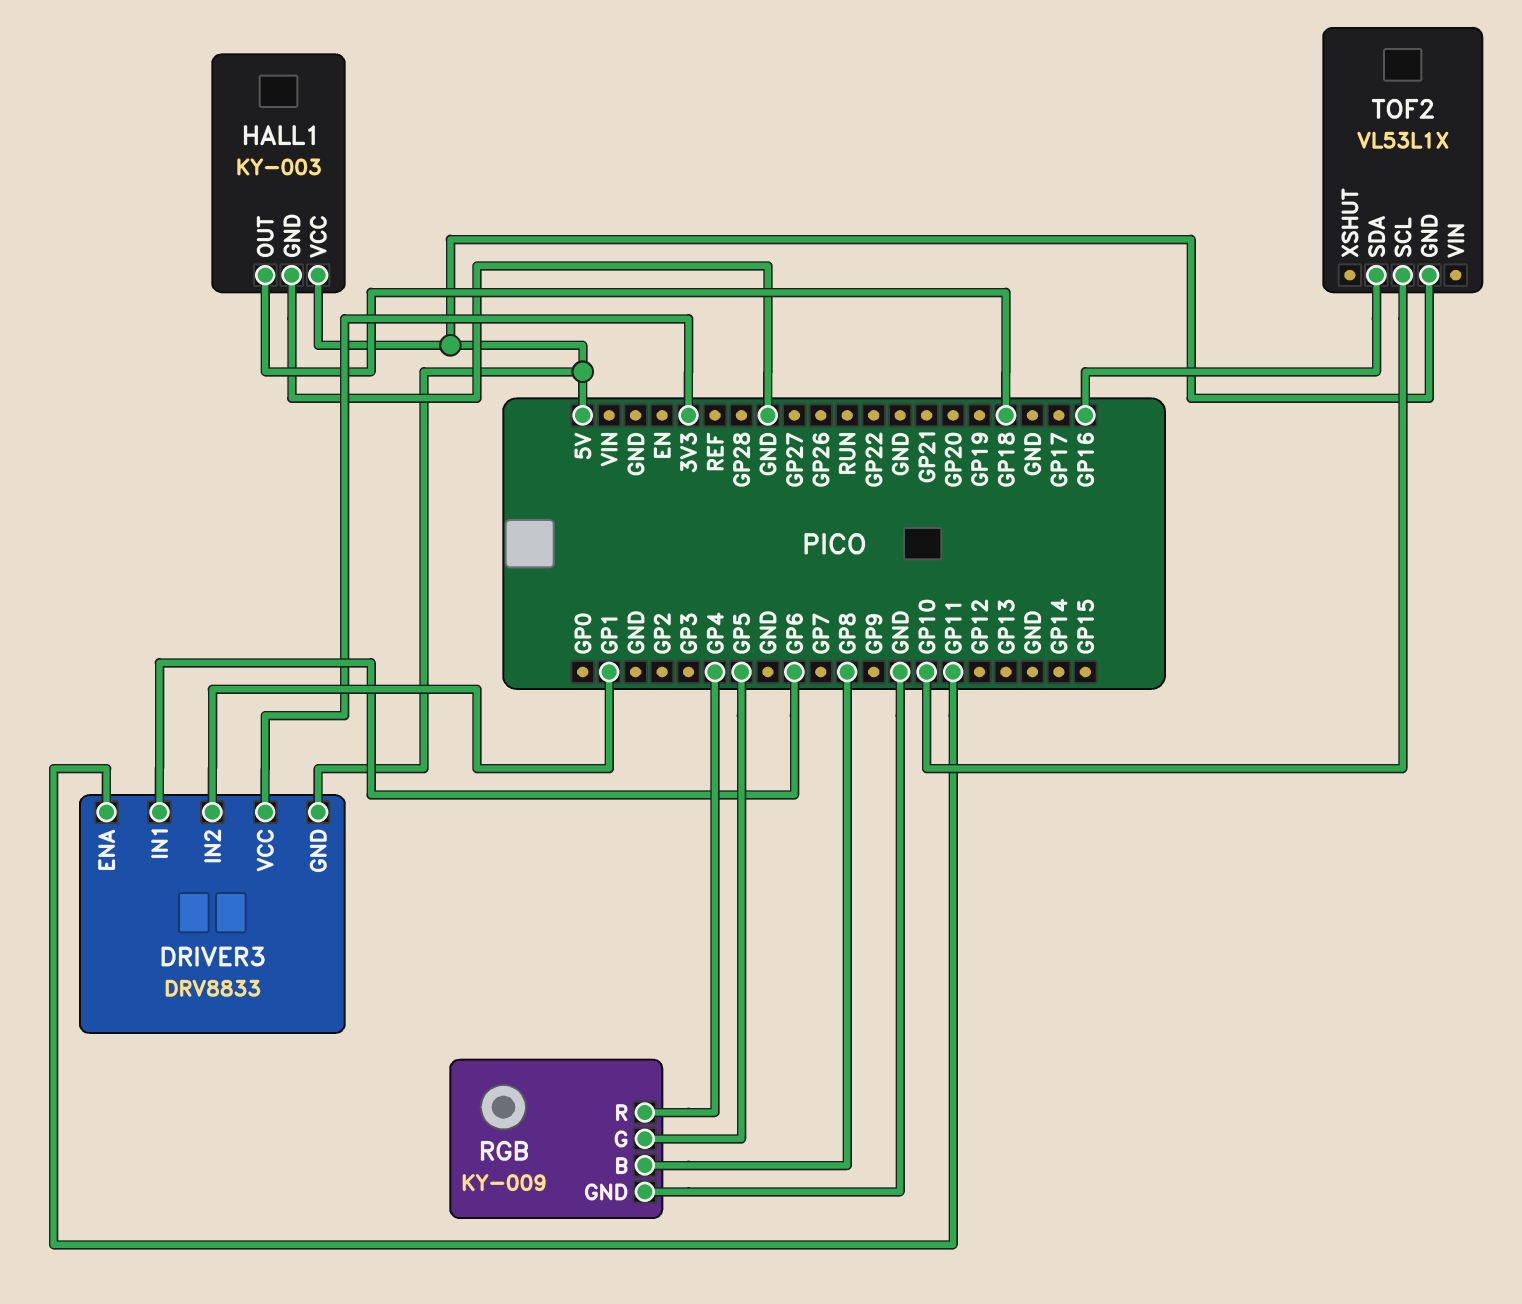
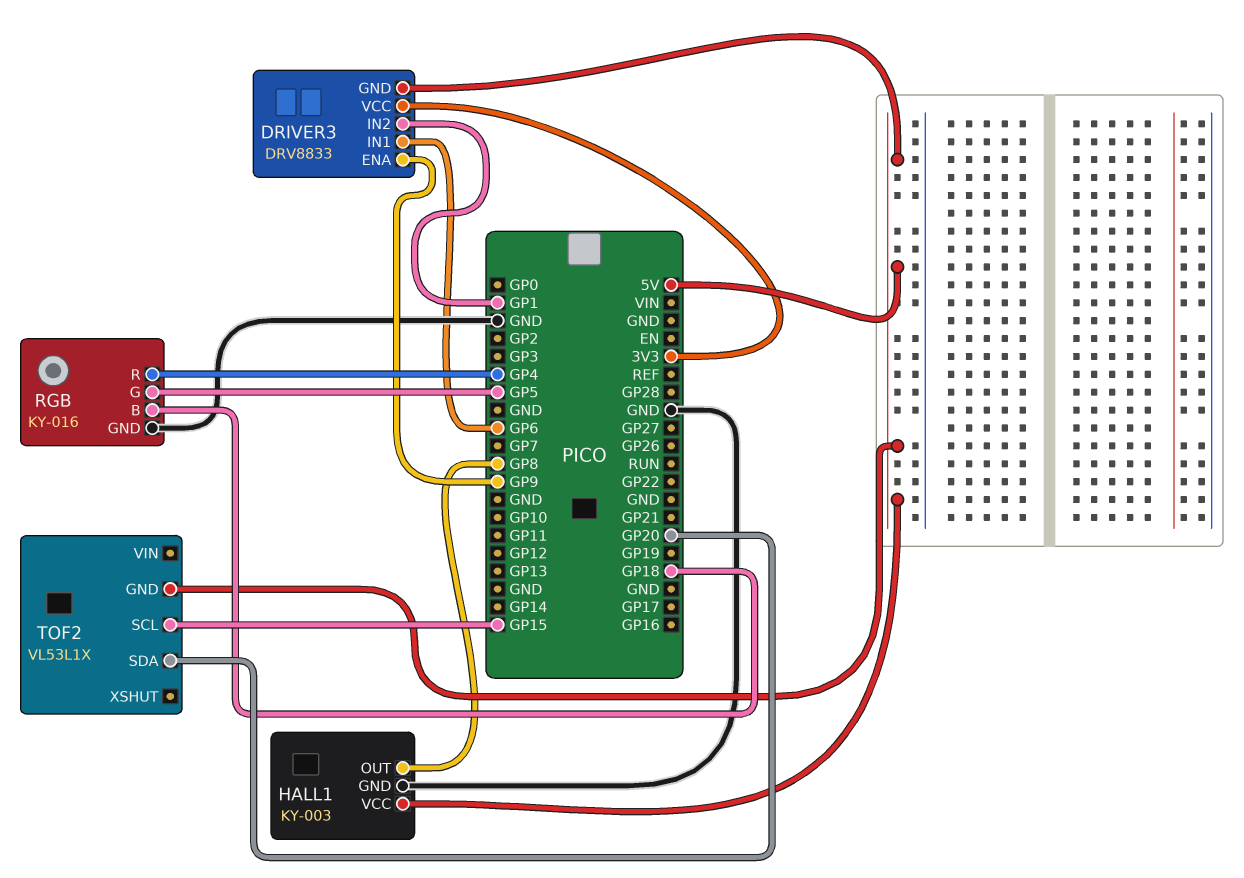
DRIVER3 pin ENA: GP11 -> GP9
HALL1 pin OUT: GP18 -> GP8
RGB: KY-009 -> KY-016
RGB pin B: GP8 -> GP18
TOF2 pin SCL: GP10 -> GP15
TOF2 pin SDA: GP16 -> GP20

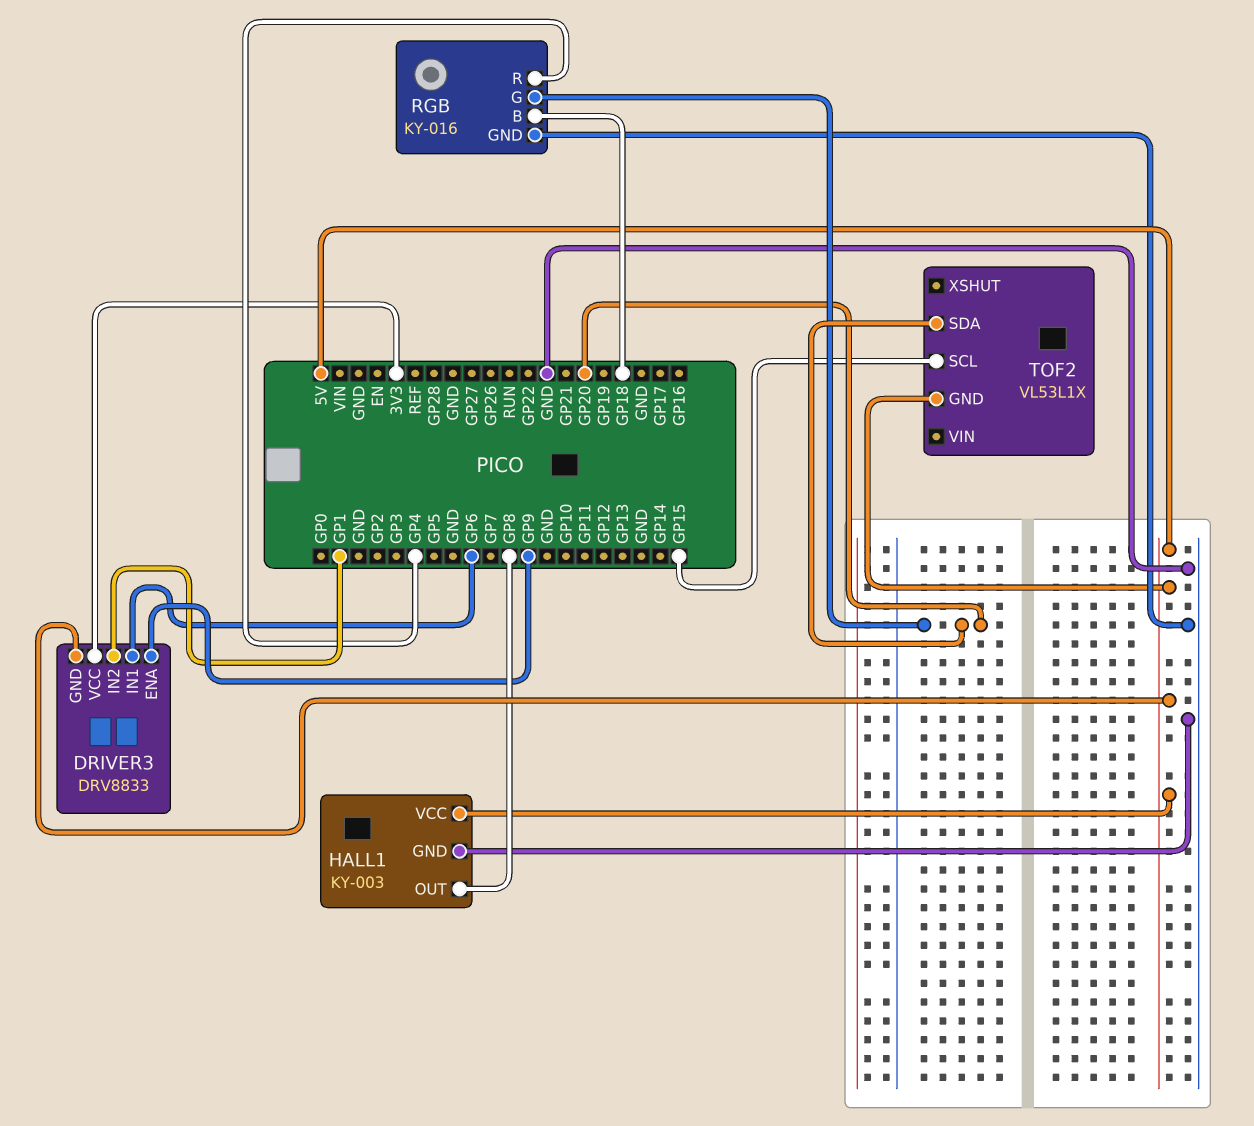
RGB pin G: GP5 -> GP20

